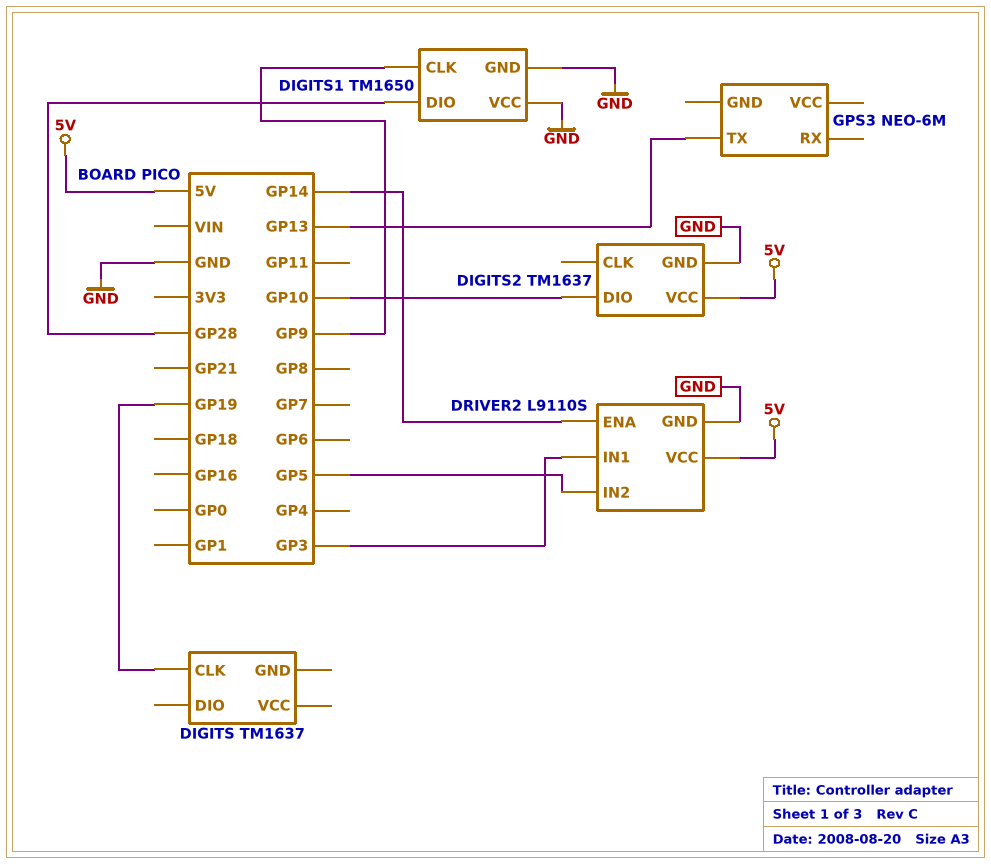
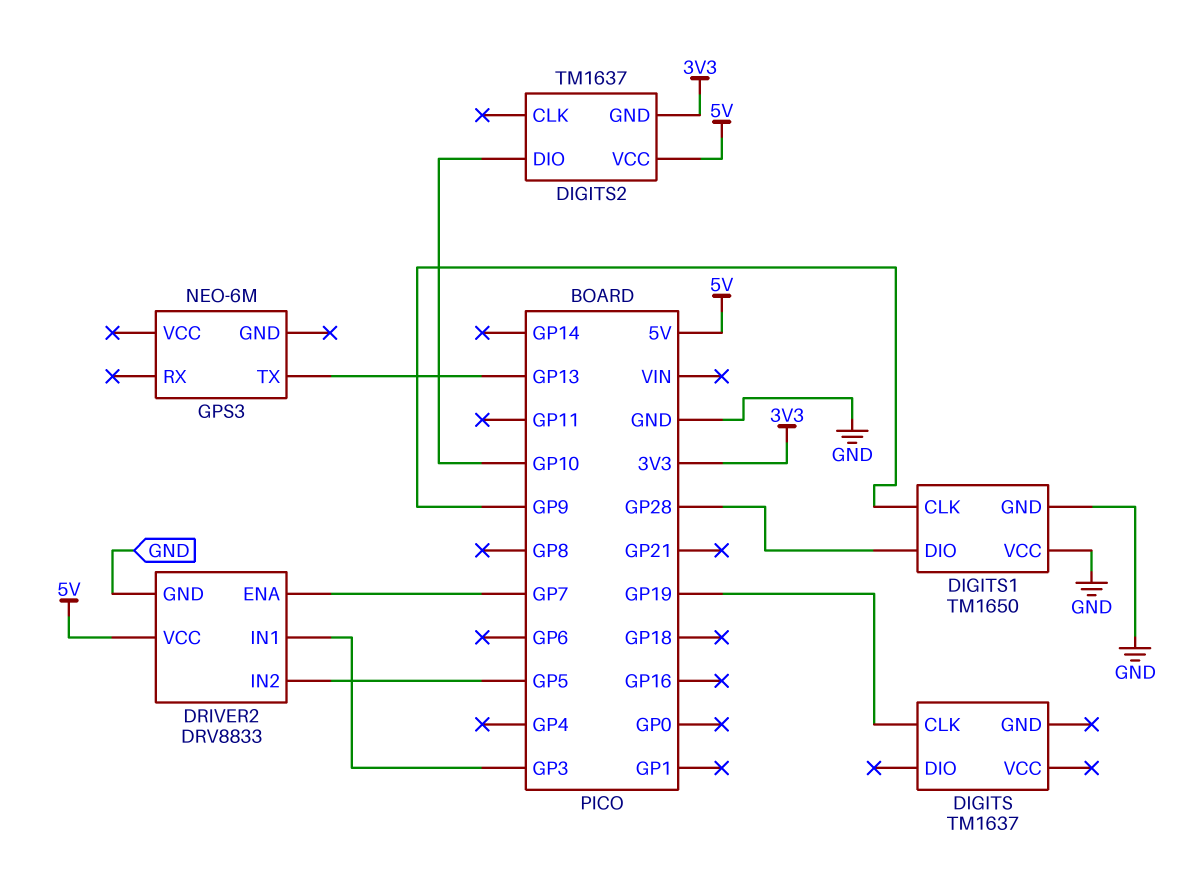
DIGITS2 pin GND: GND -> 3V3
DRIVER2: L9110S -> DRV8833
DRIVER2 pin ENA: GP14 -> GP7

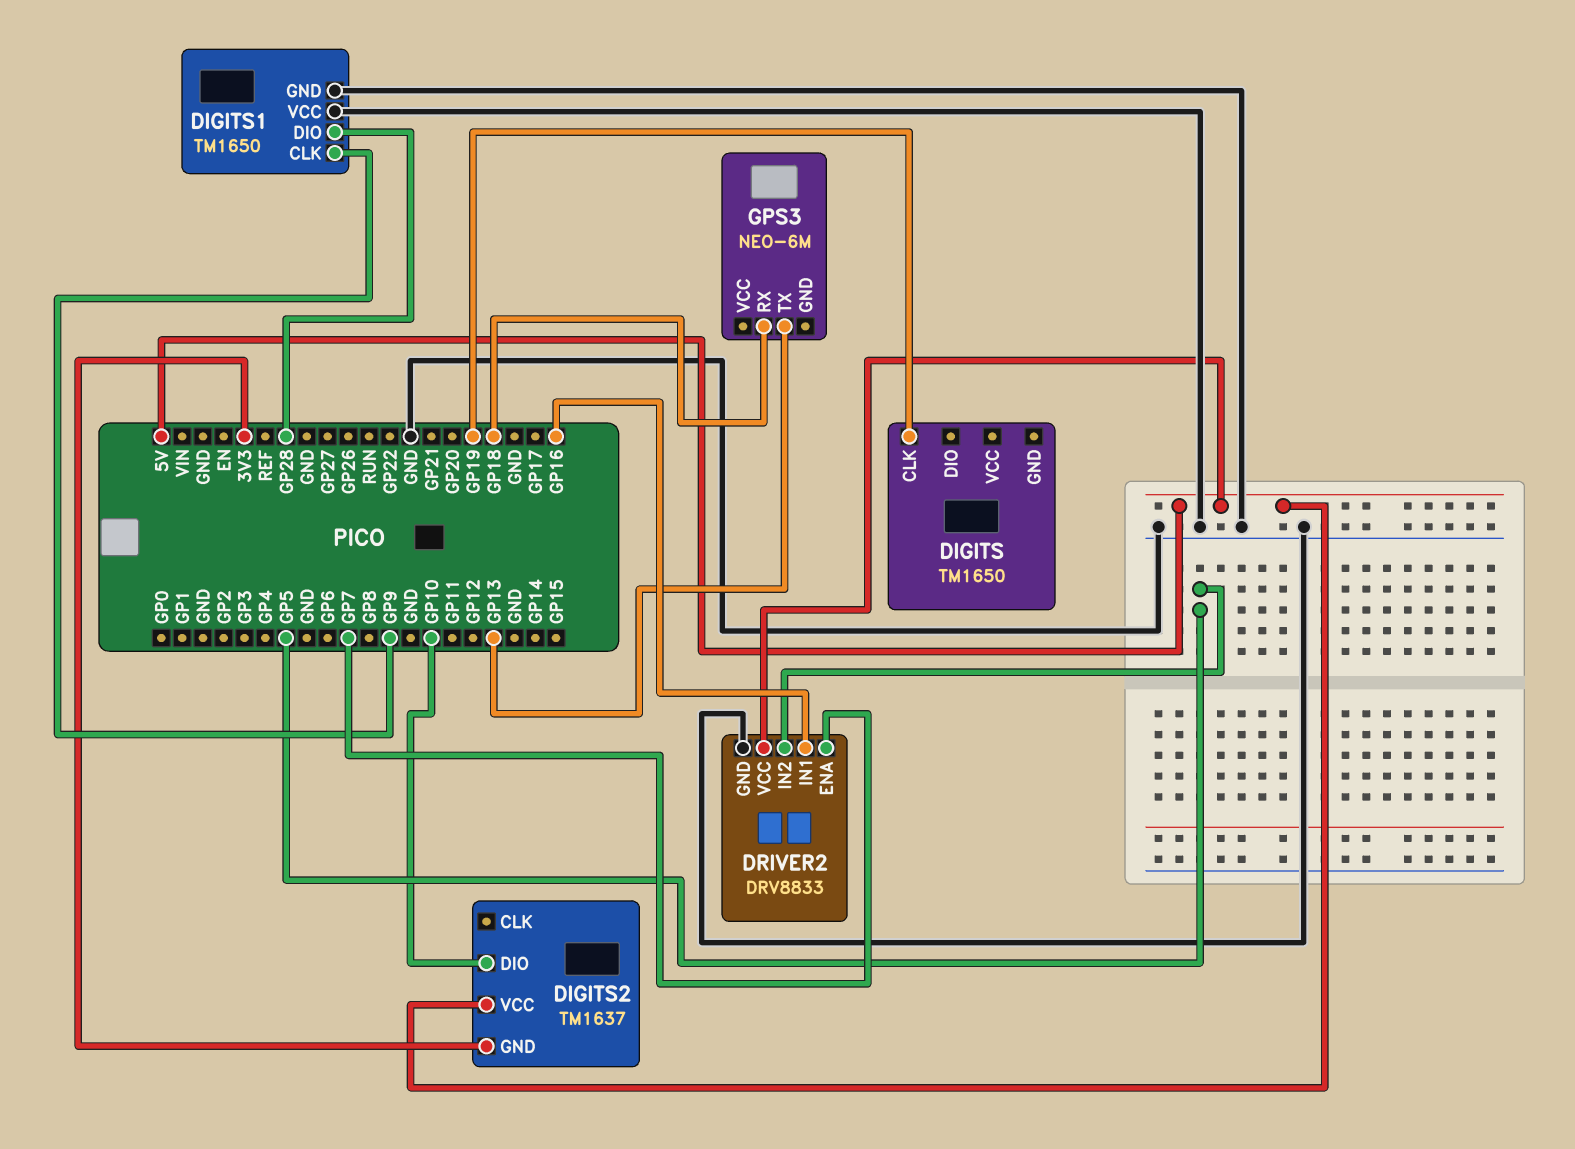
DIGITS: TM1637 -> TM1650
DRIVER2 pin IN1: GP3 -> GP16
GPS3 pin RX: none -> GP18

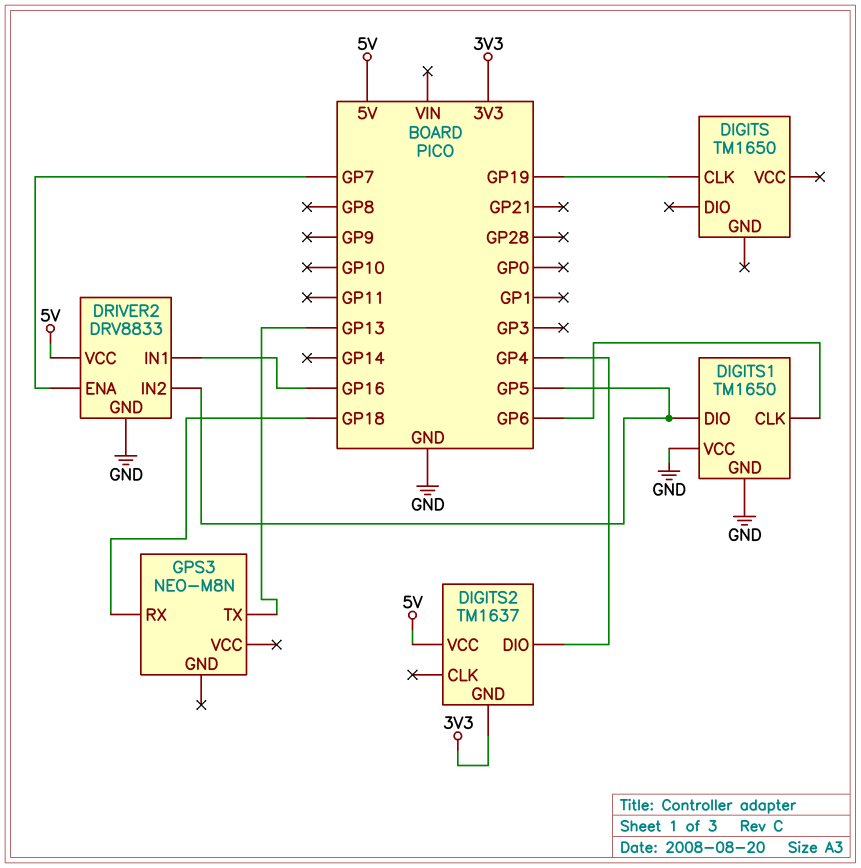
DIGITS1 pin CLK: GP9 -> GP6
DIGITS1 pin DIO: GP28 -> GP5
DIGITS2 pin DIO: GP10 -> GP4
GPS3: NEO-6M -> NEO-M8N

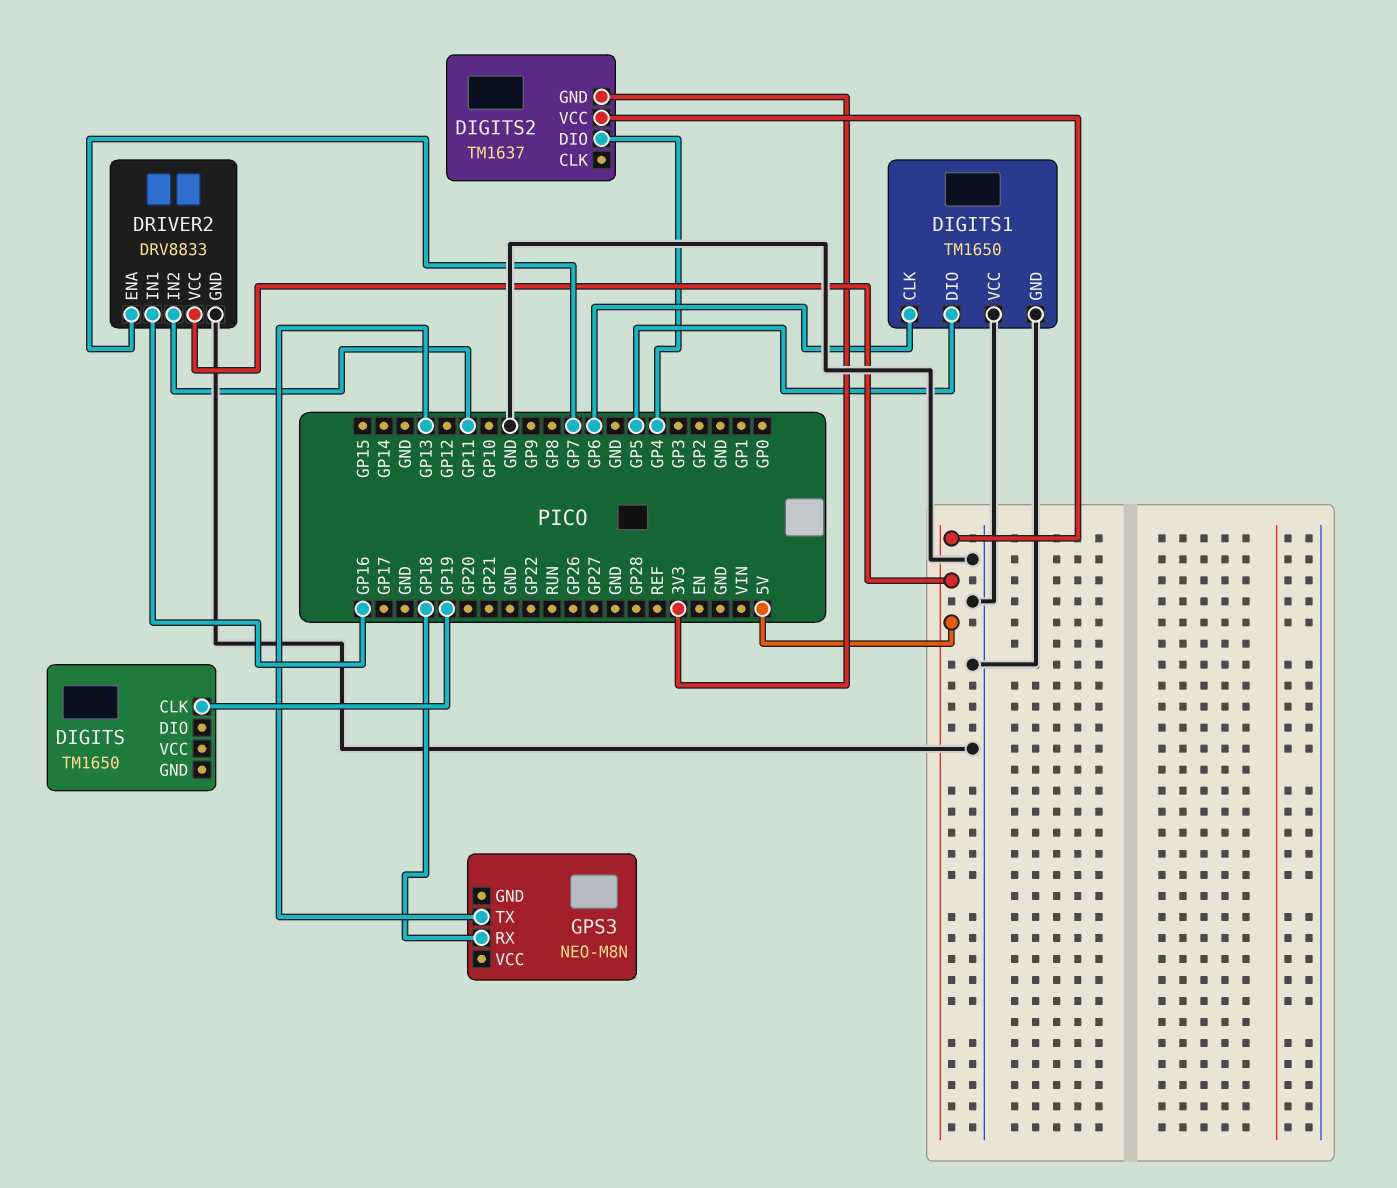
DRIVER2 pin IN2: GP5 -> GP11

